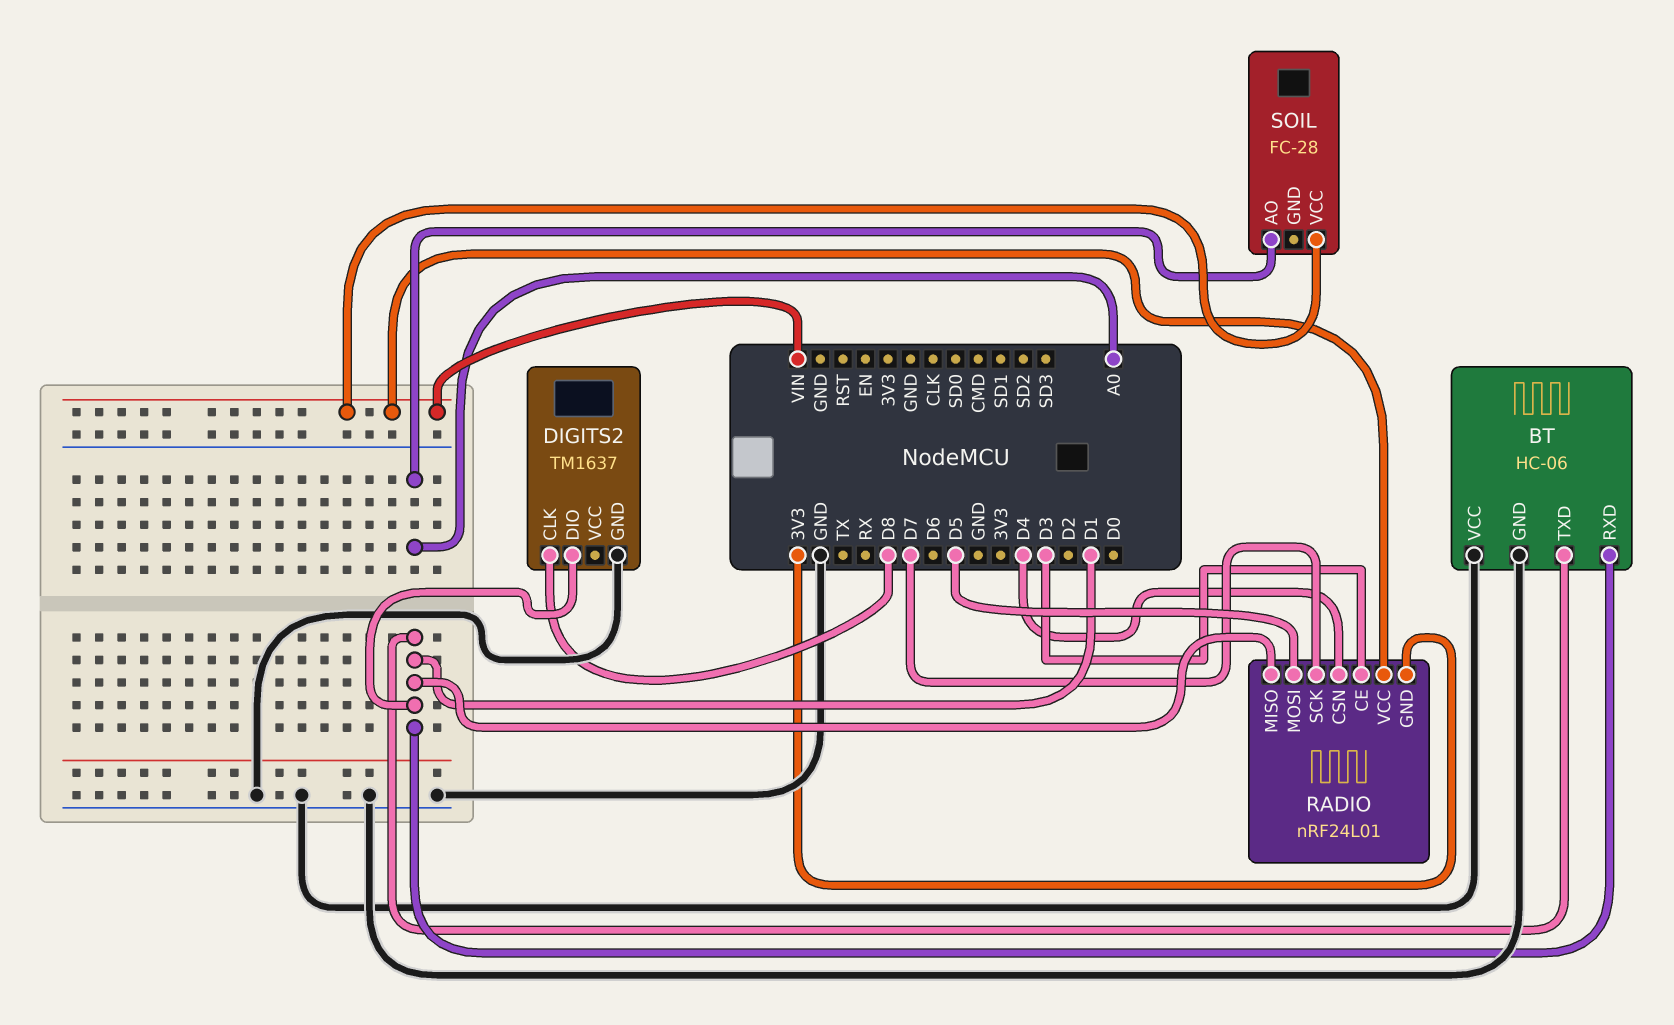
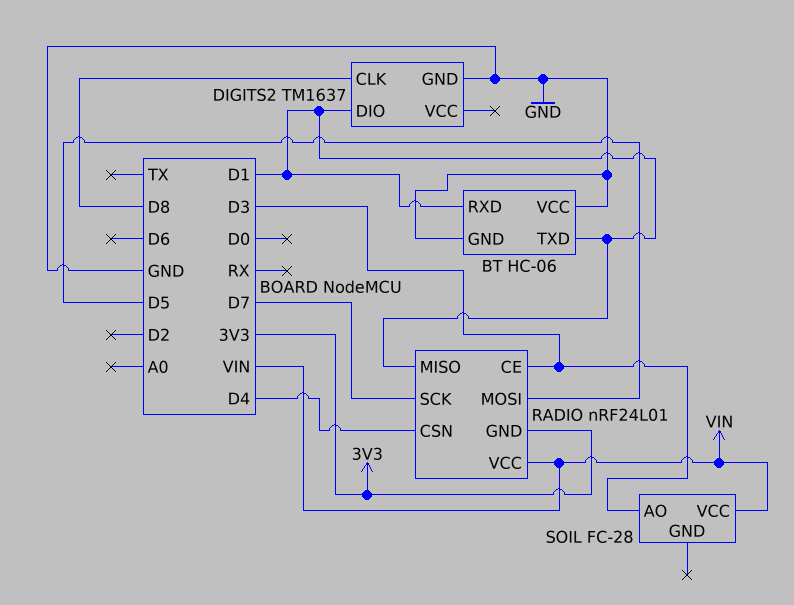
SOIL pin AO: A0 -> D3

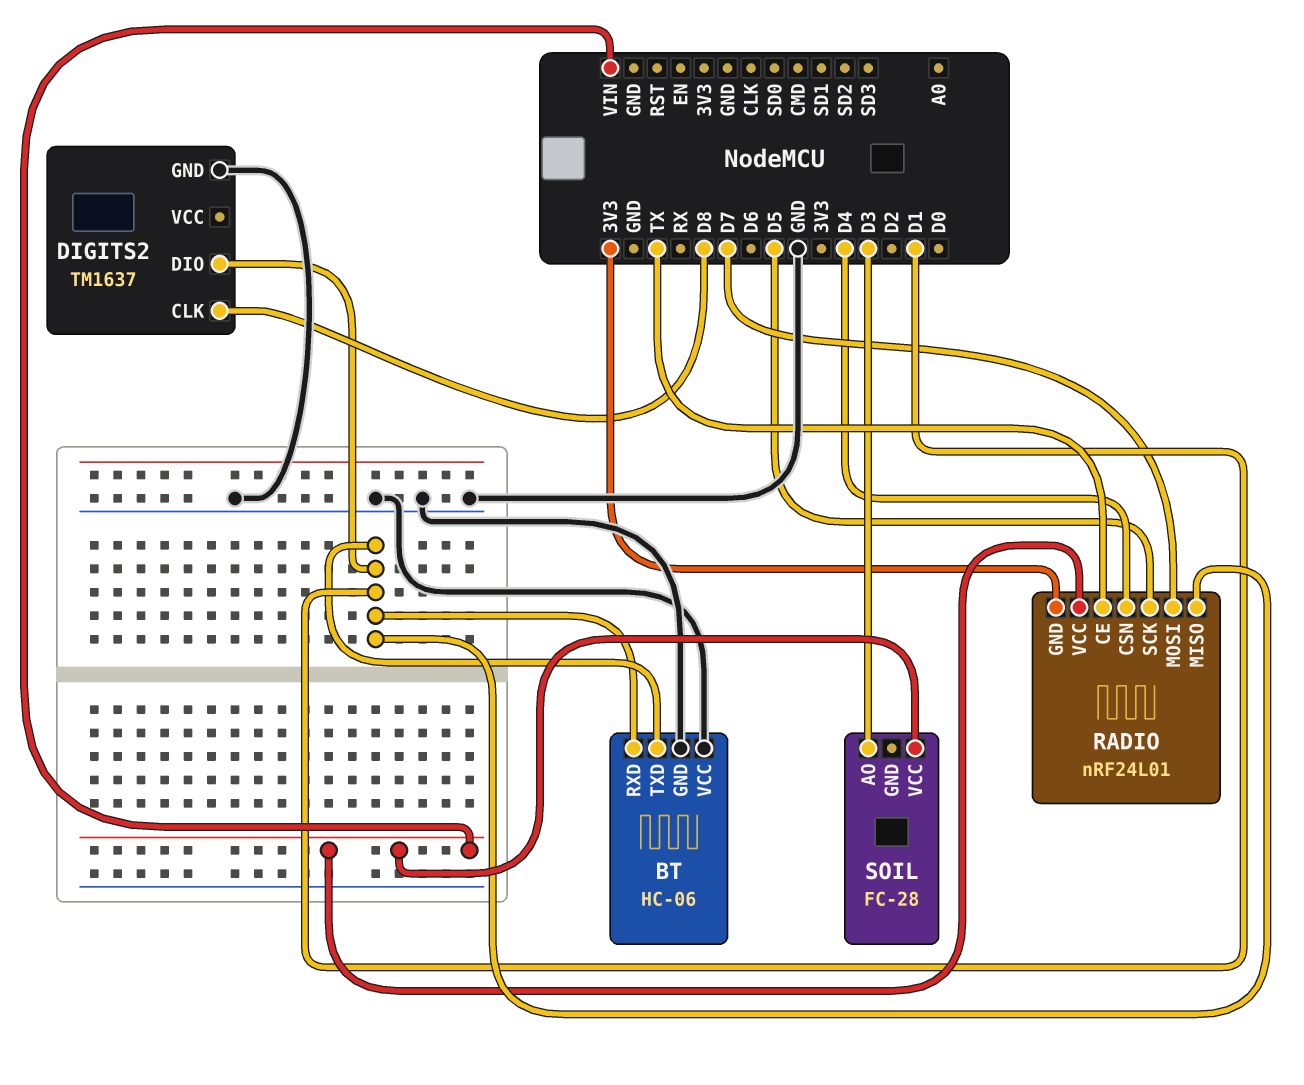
RADIO pin CE: D3 -> TX
RADIO pin MOSI: D5 -> D7
RADIO pin SCK: D7 -> D5

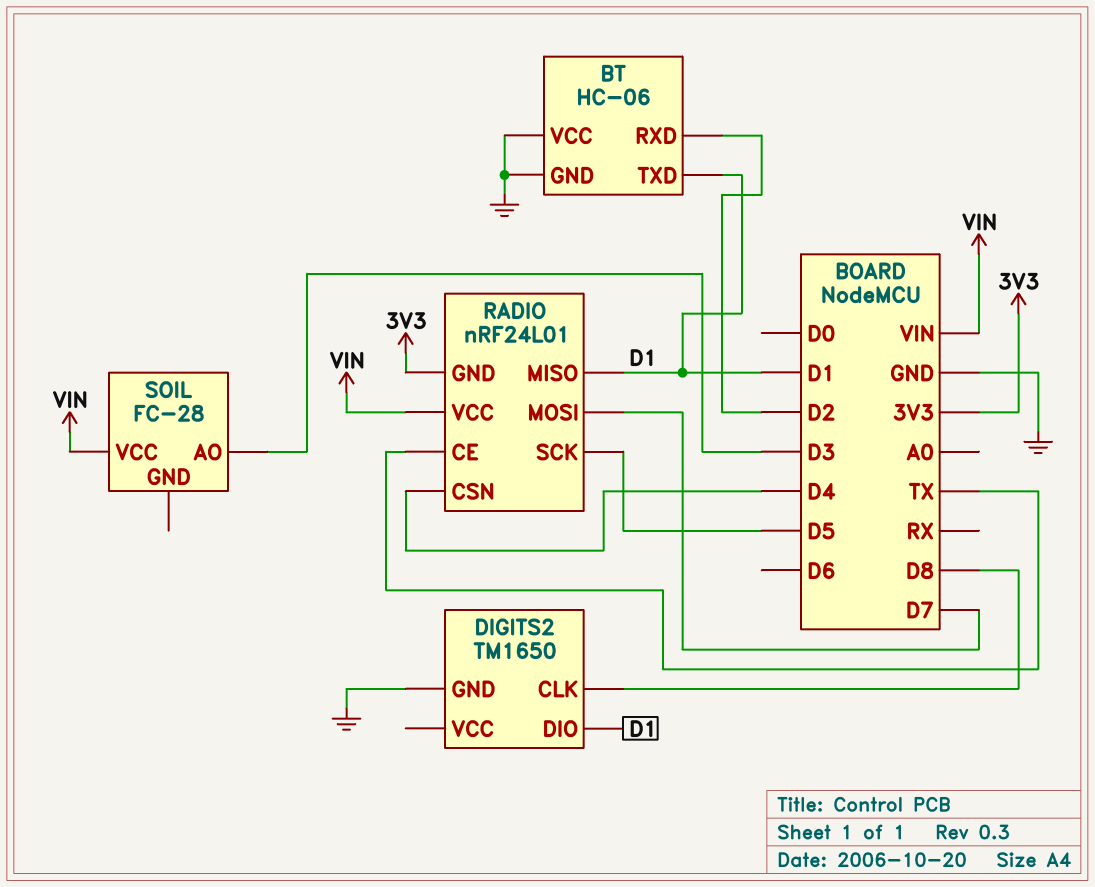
BT pin RXD: D1 -> D2
DIGITS2: TM1637 -> TM1650

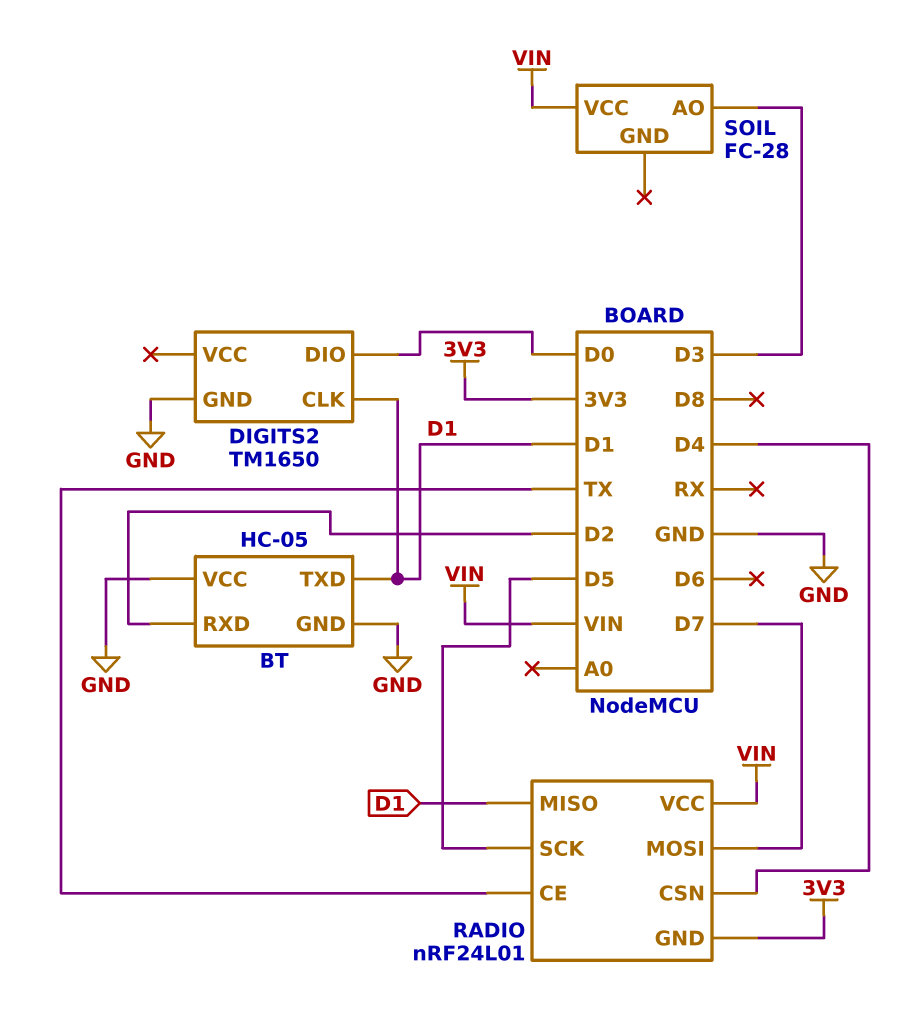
BT: HC-06 -> HC-05
DIGITS2 pin CLK: D8 -> D1
DIGITS2 pin DIO: D1 -> D0

